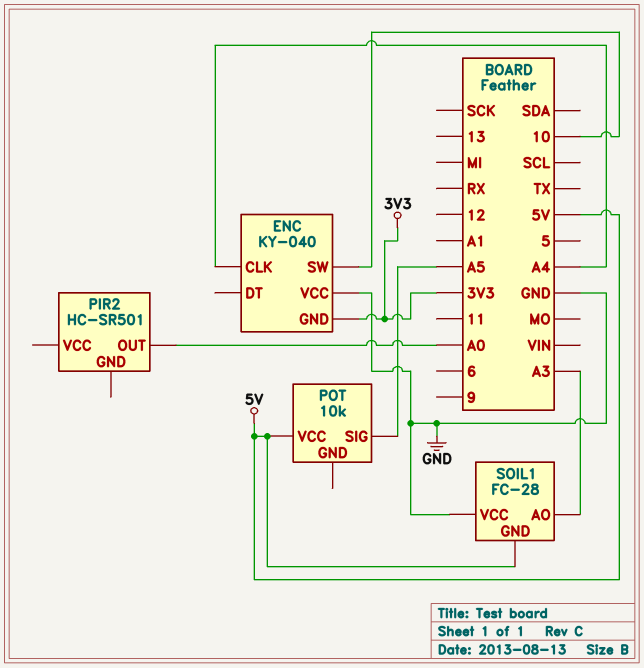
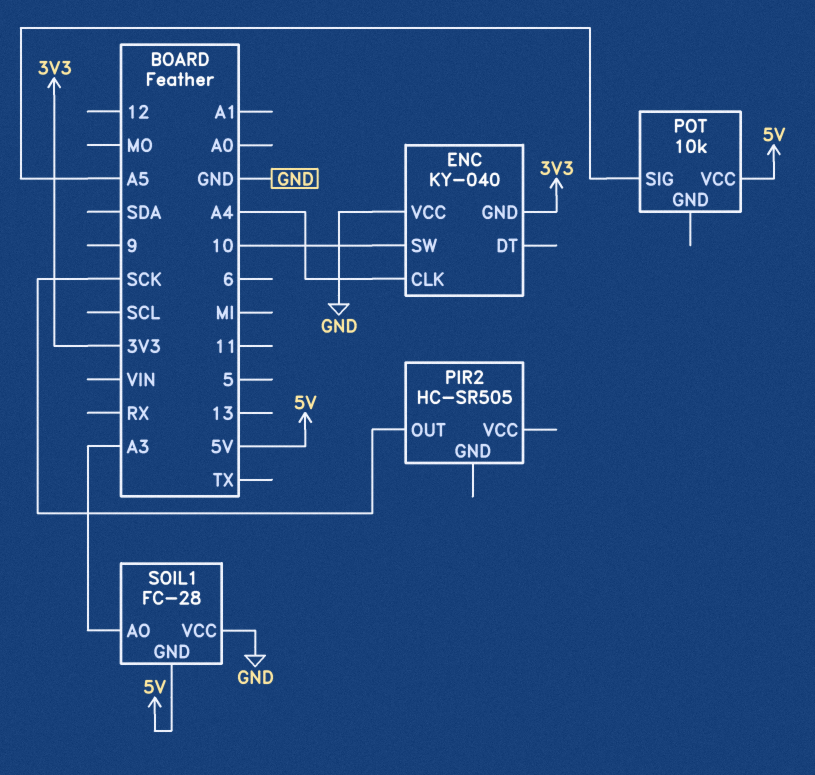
PIR2: HC-SR501 -> HC-SR505
PIR2 pin OUT: A0 -> SCK

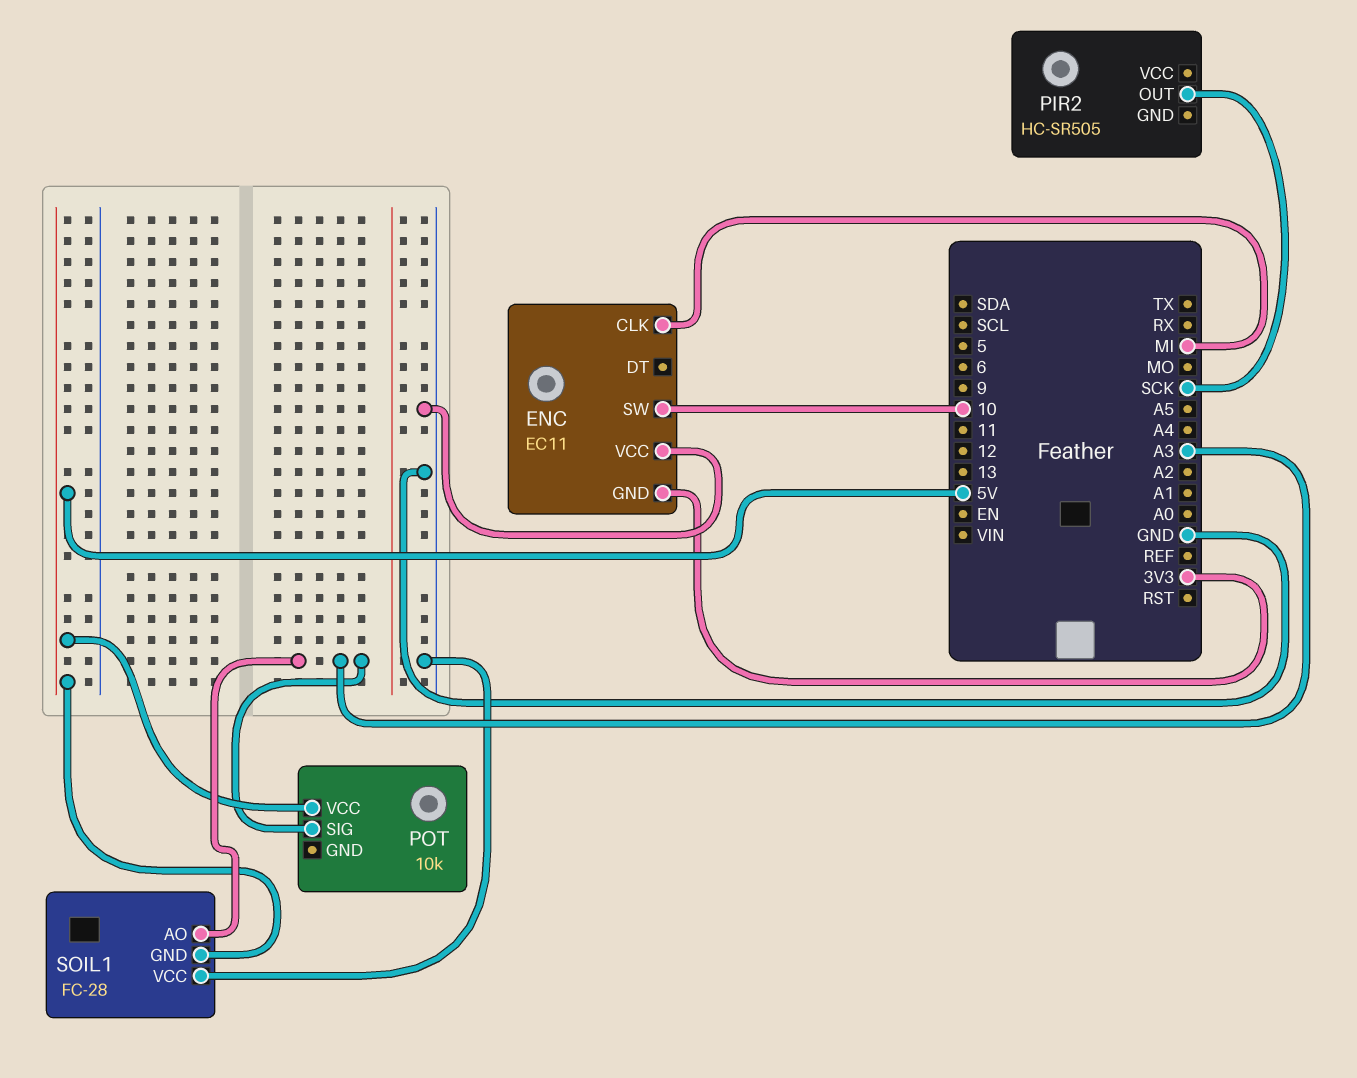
ENC: KY-040 -> EC11
ENC pin CLK: A4 -> MI
POT pin SIG: A5 -> A3

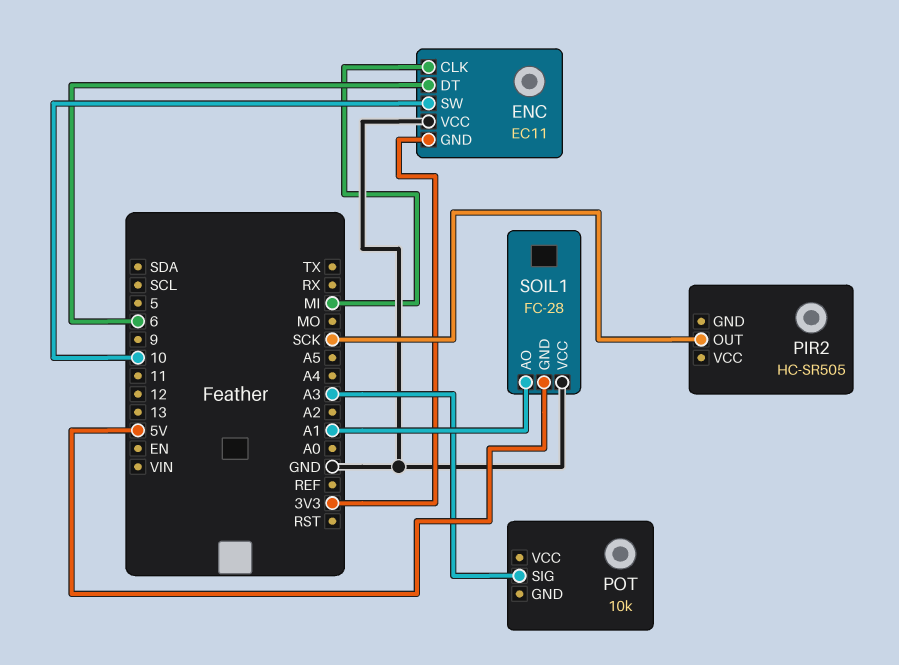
ENC pin DT: none -> 6
POT pin VCC: 5V -> none
SOIL1 pin AO: A3 -> A1

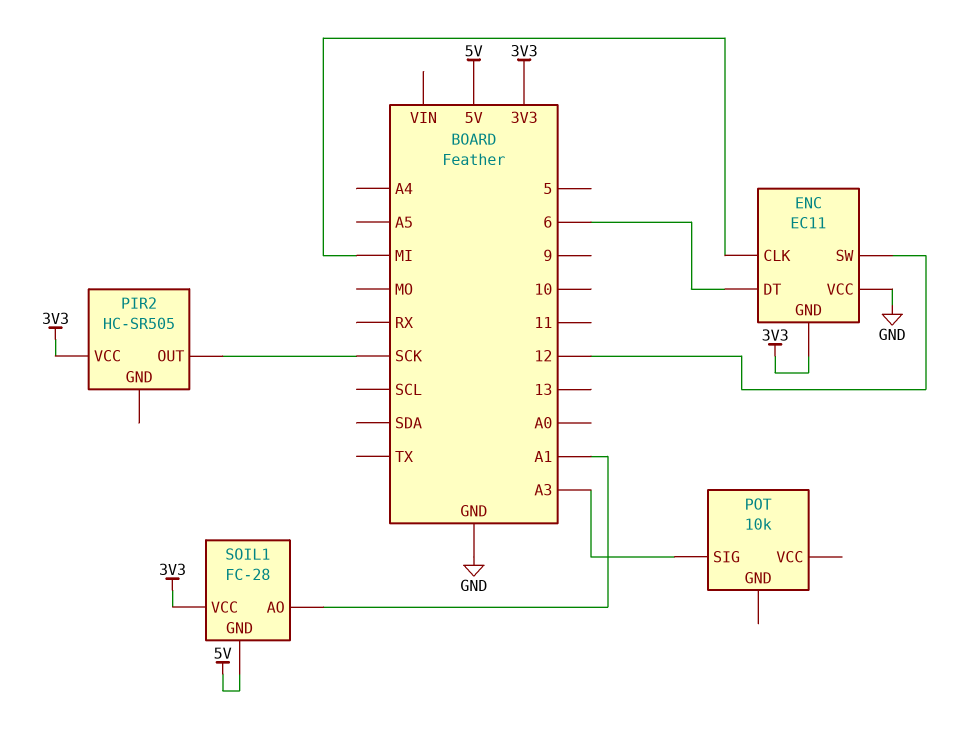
ENC pin SW: 10 -> 12
PIR2 pin VCC: none -> 3V3
SOIL1 pin VCC: GND -> 3V3

